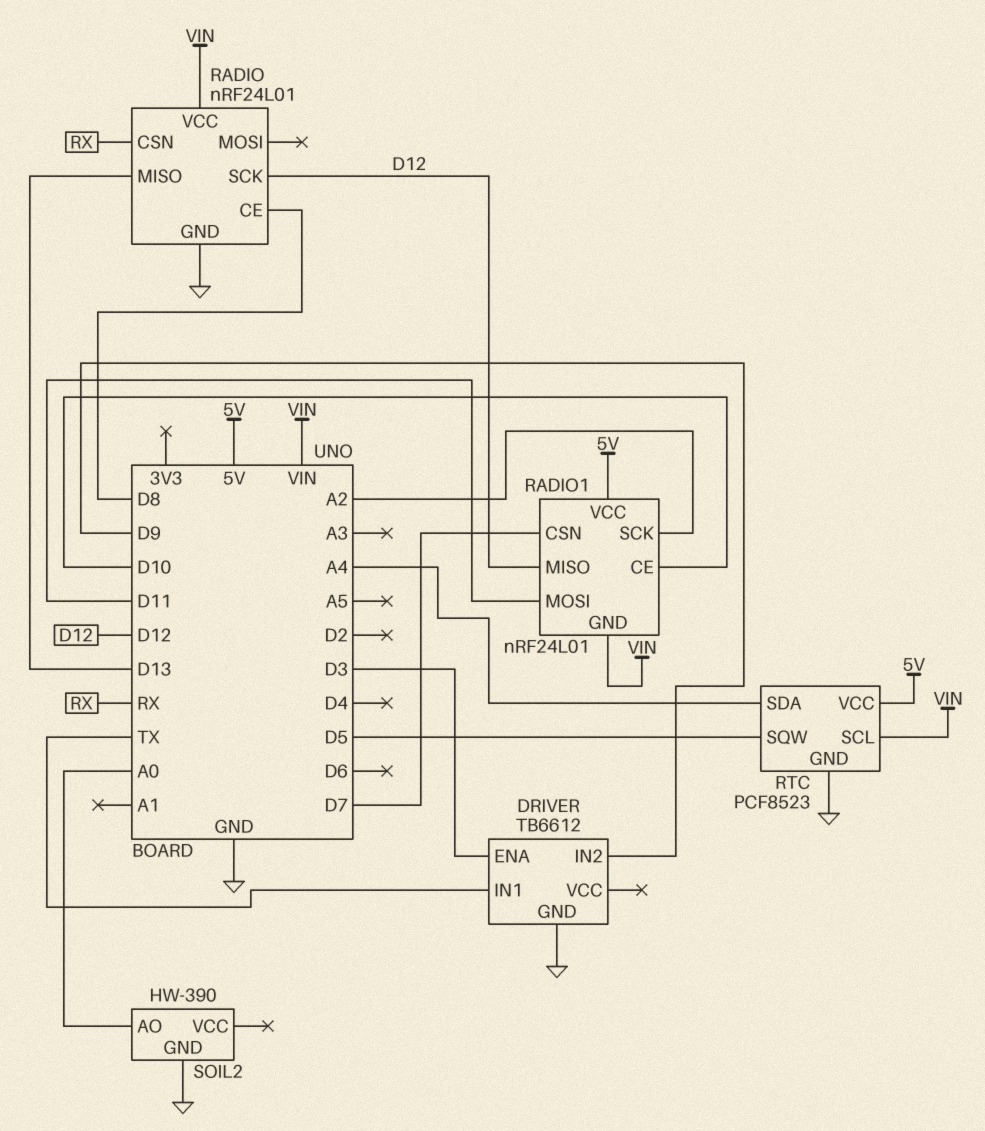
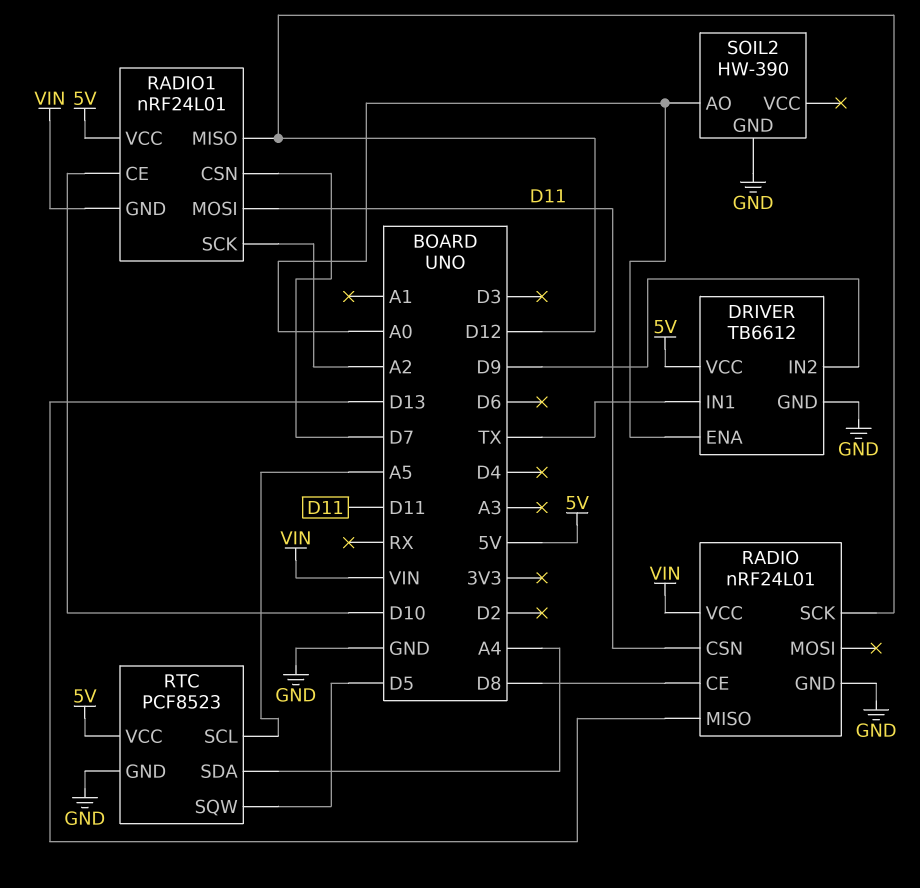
DRIVER pin ENA: D3 -> A0
DRIVER pin VCC: none -> 5V
RADIO pin CSN: RX -> D11
RTC pin SCL: VIN -> A5

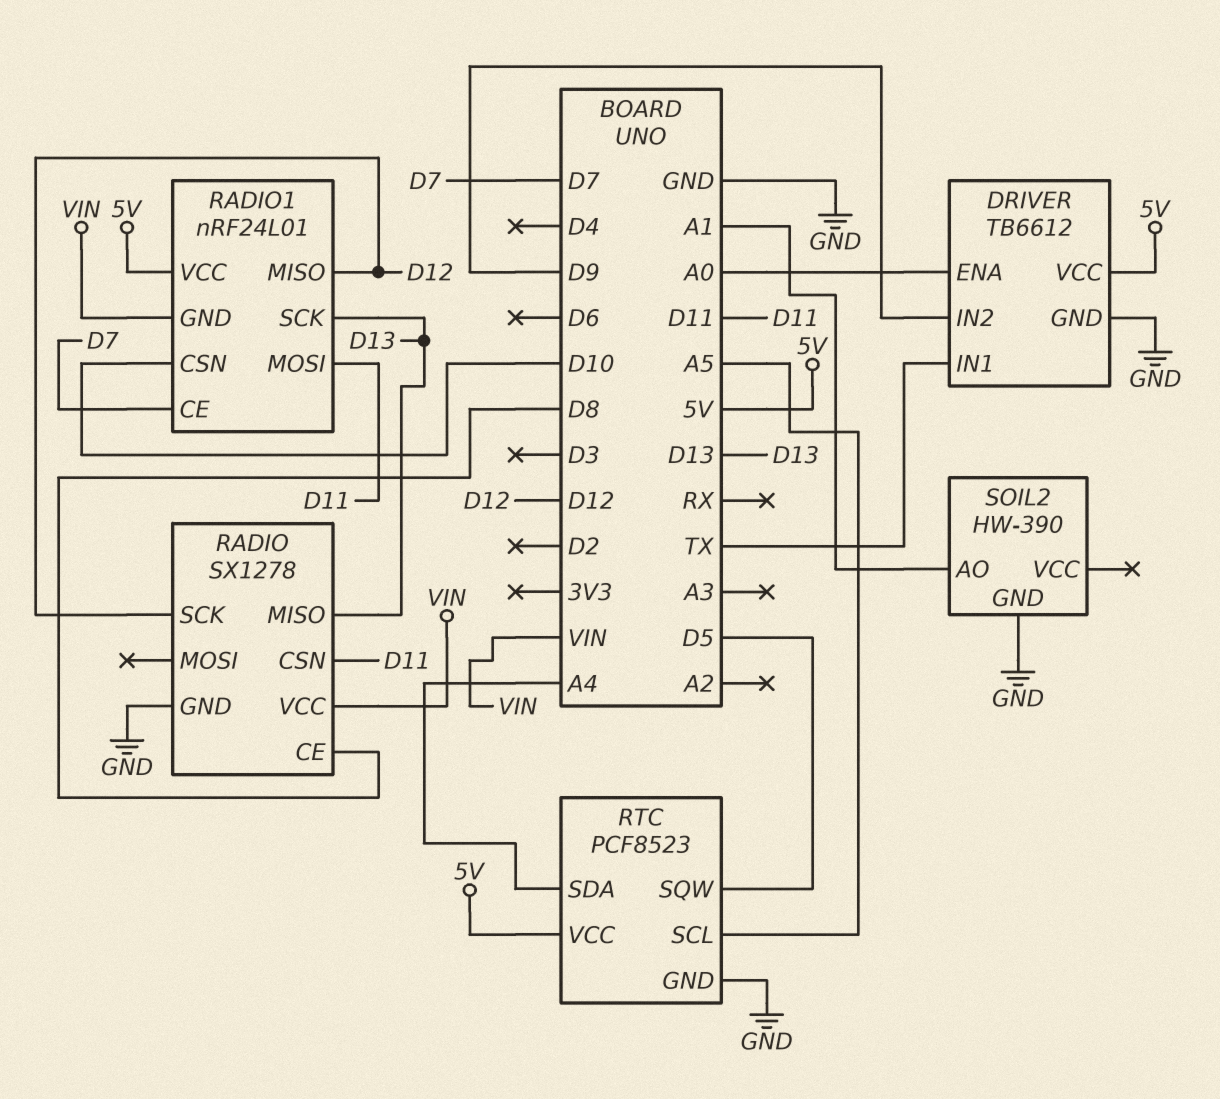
RADIO: nRF24L01 -> SX1278
RADIO1 pin CE: D10 -> D7
RADIO1 pin CSN: D7 -> D10
RADIO1 pin SCK: A2 -> D13
SOIL2 pin AO: A0 -> A1

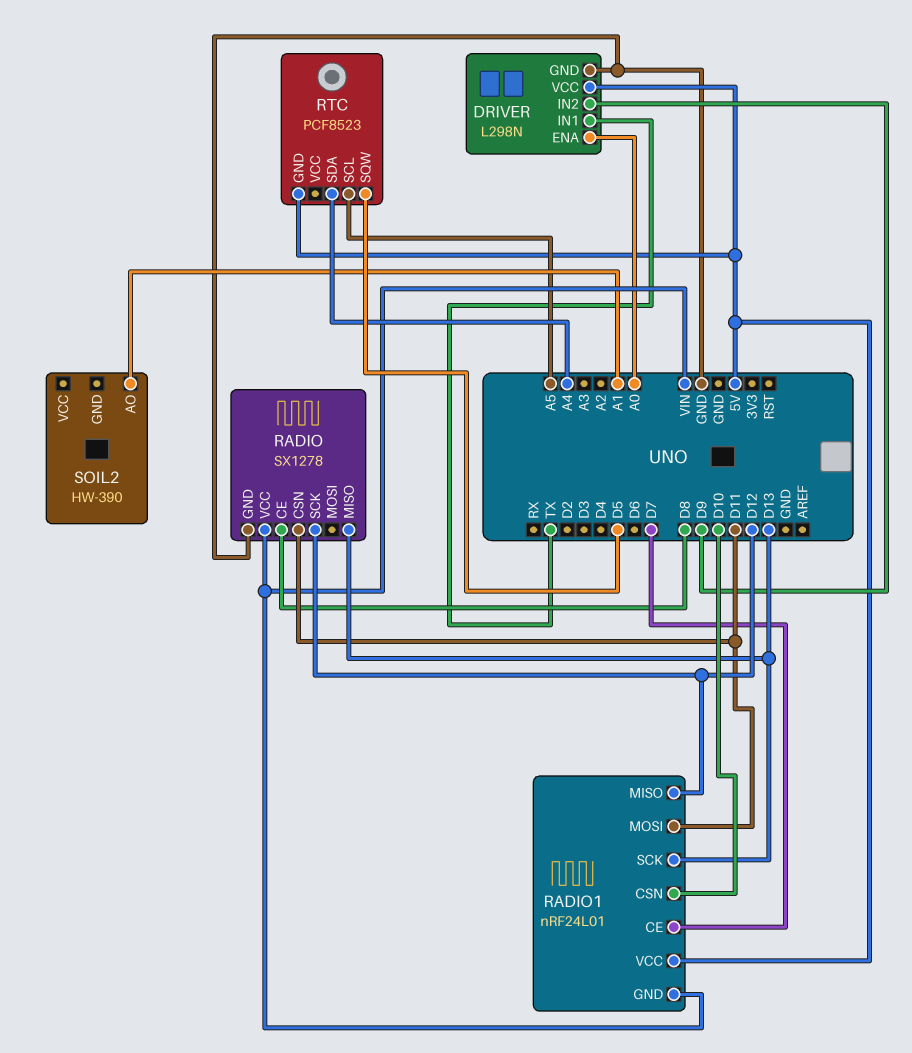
DRIVER: TB6612 -> L298N
RTC pin GND: GND -> 5V
RTC pin VCC: 5V -> none
SOIL2 pin GND: GND -> none

